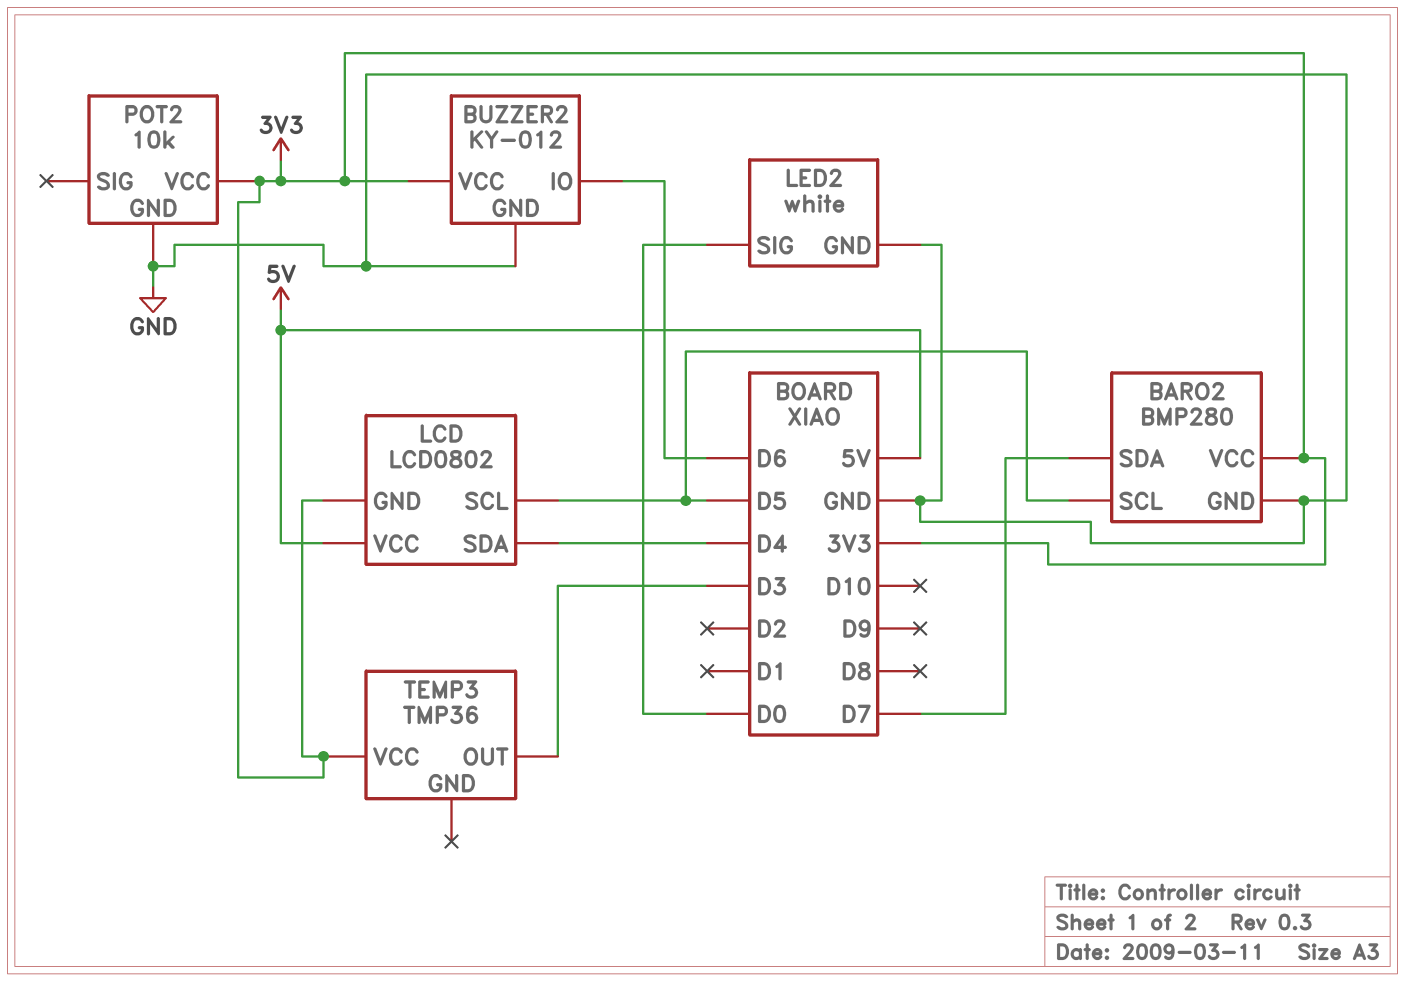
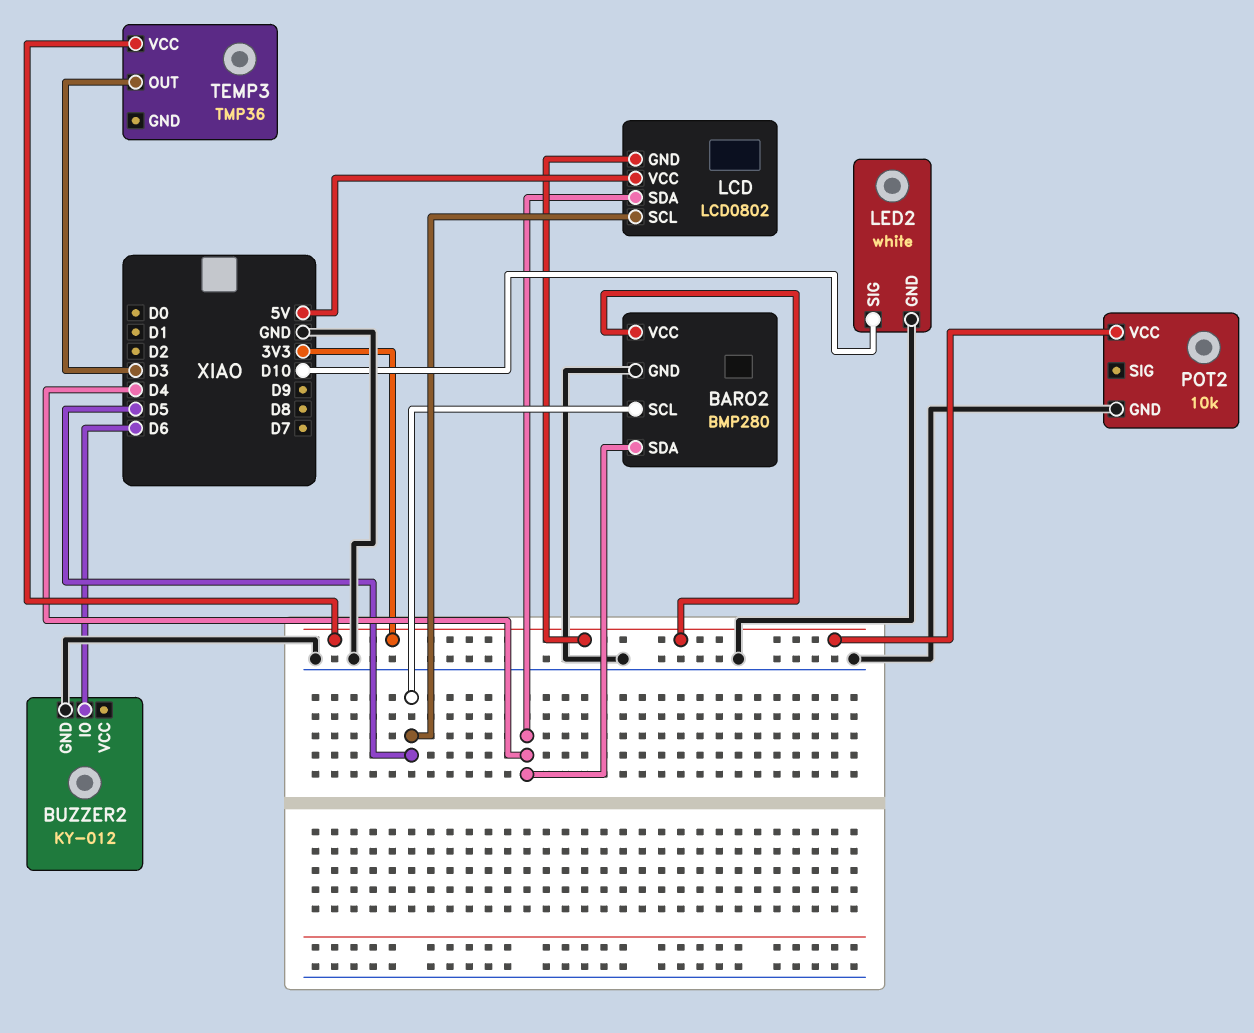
BARO2 pin SDA: D7 -> D4
BUZZER2 pin VCC: 3V3 -> none
LED2 pin SIG: D0 -> D10

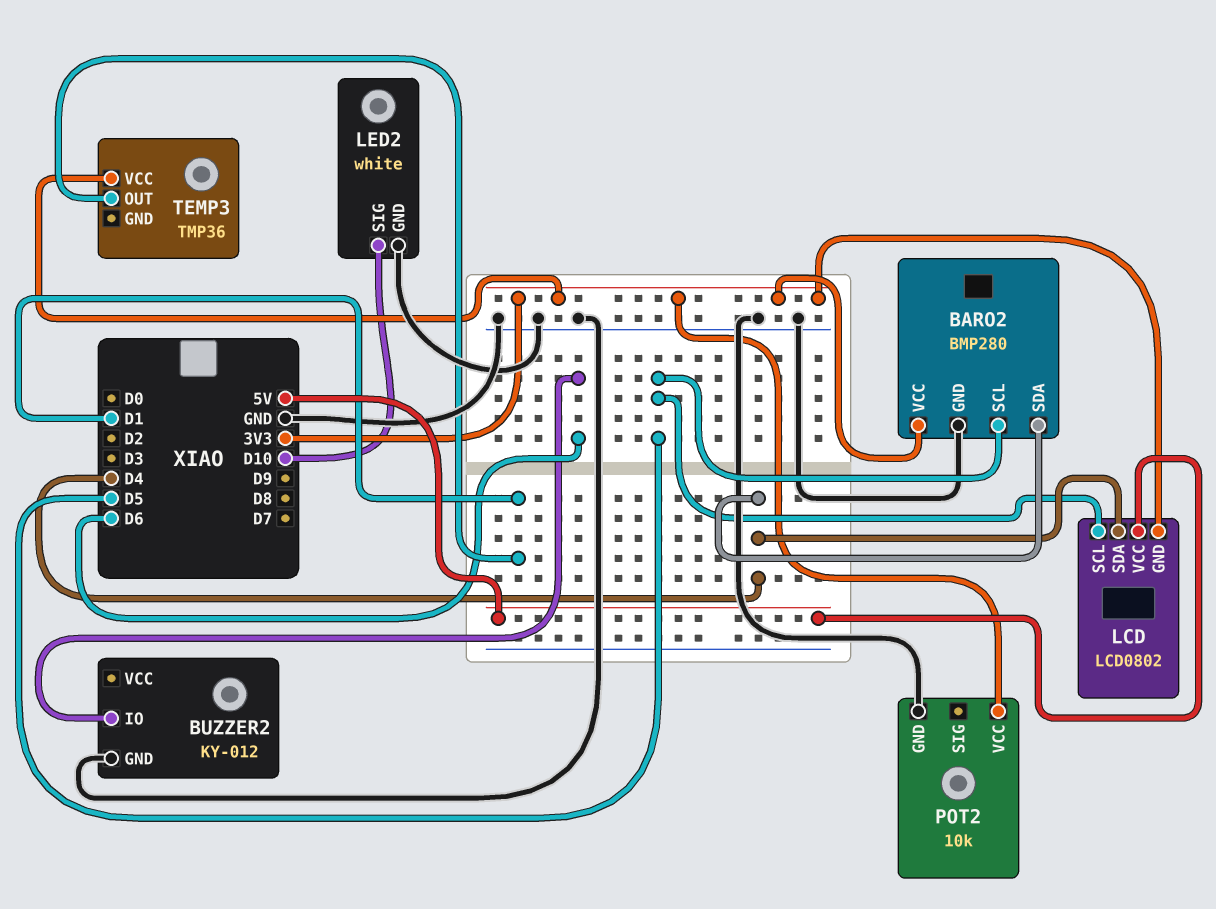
TEMP3 pin OUT: D3 -> D1

